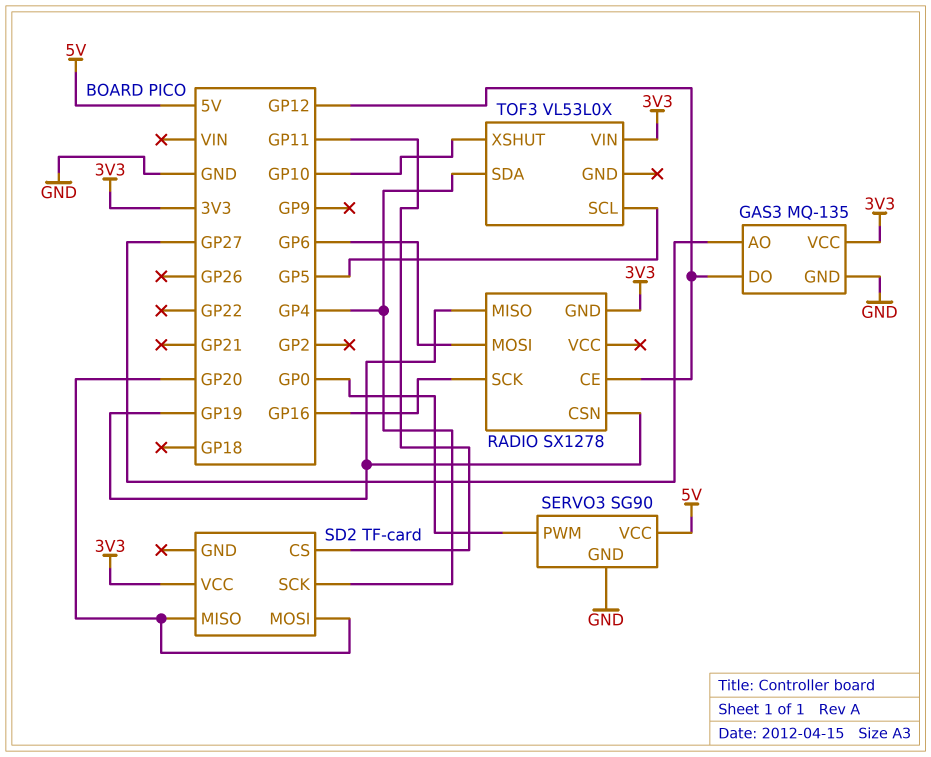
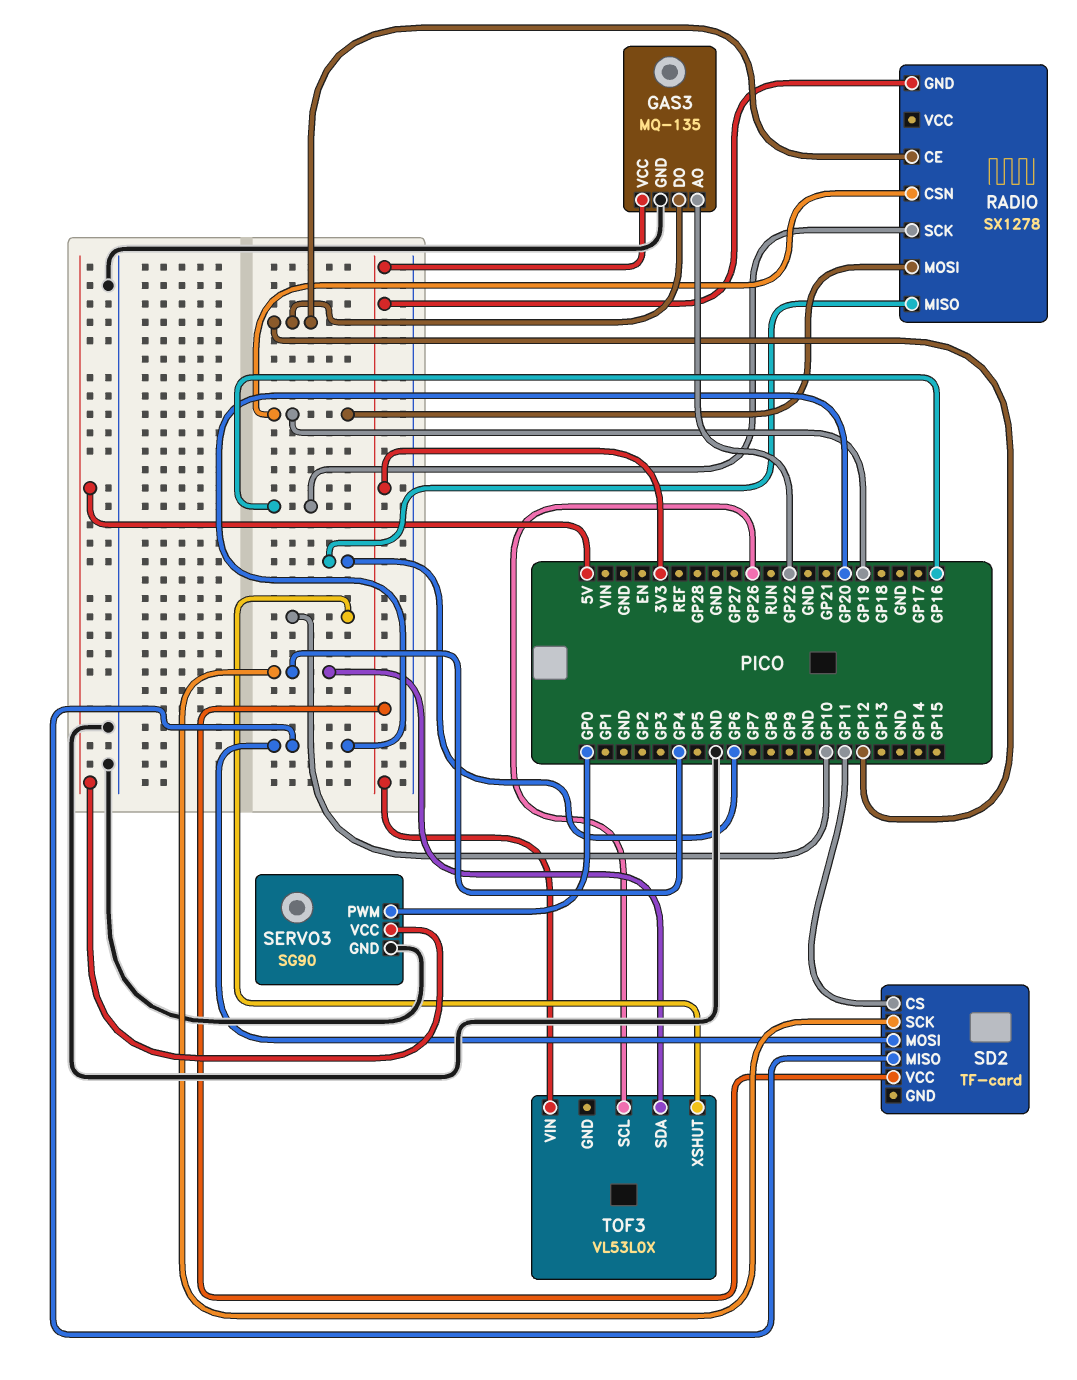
GAS3 pin AO: GP27 -> GP22
RADIO pin MISO: GP19 -> GP6
RADIO pin MOSI: GP6 -> GP19
TOF3 pin SCL: GP5 -> GP26

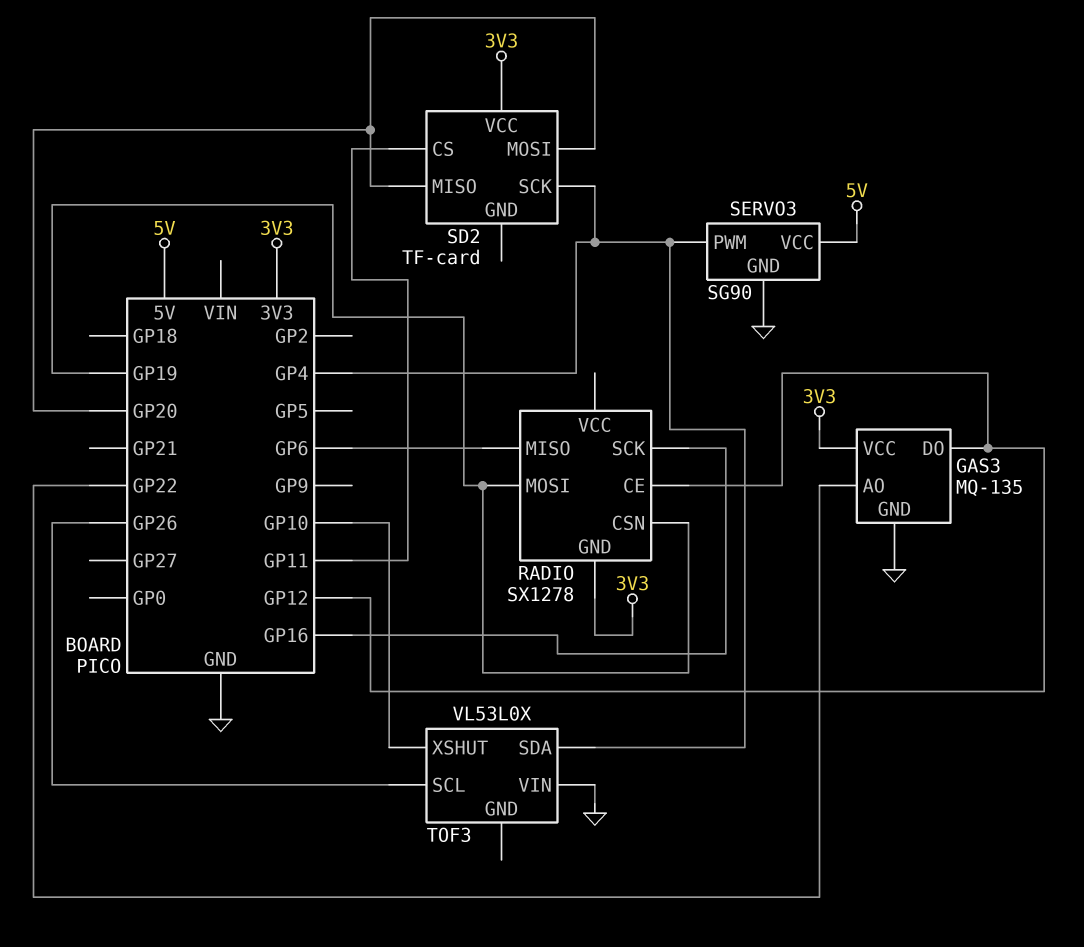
SERVO3 pin PWM: GP0 -> GP4
TOF3 pin VIN: 3V3 -> GND

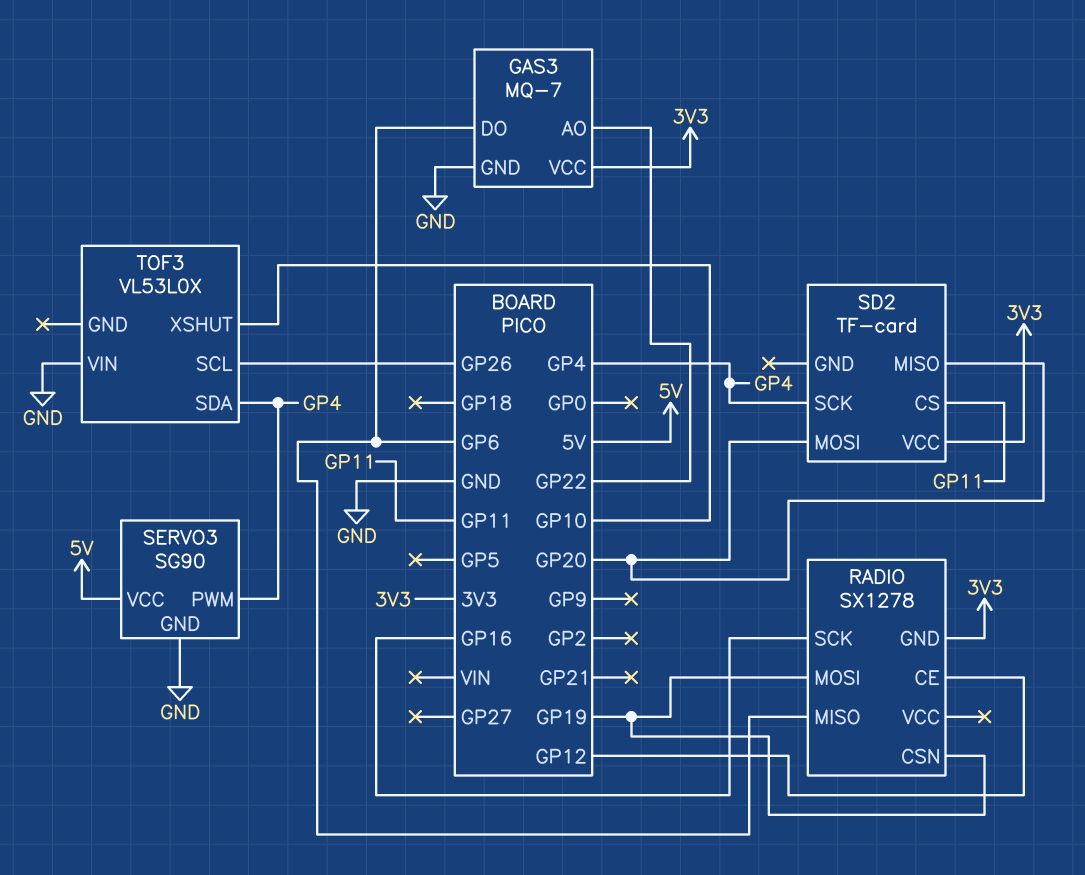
GAS3: MQ-135 -> MQ-7
GAS3 pin DO: GP12 -> GP6

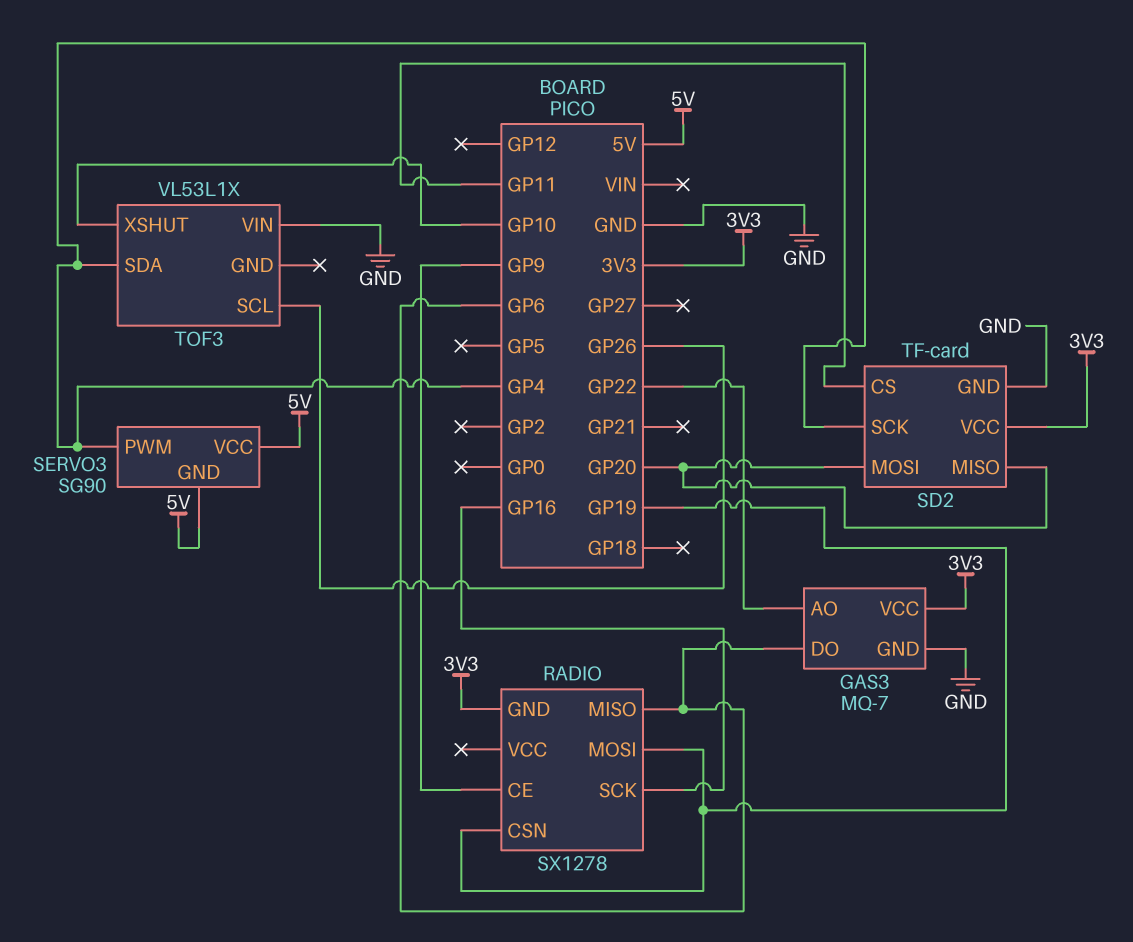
RADIO pin CE: GP12 -> GP9
SD2 pin GND: none -> GND
SERVO3 pin GND: GND -> 5V
TOF3: VL53L0X -> VL53L1X

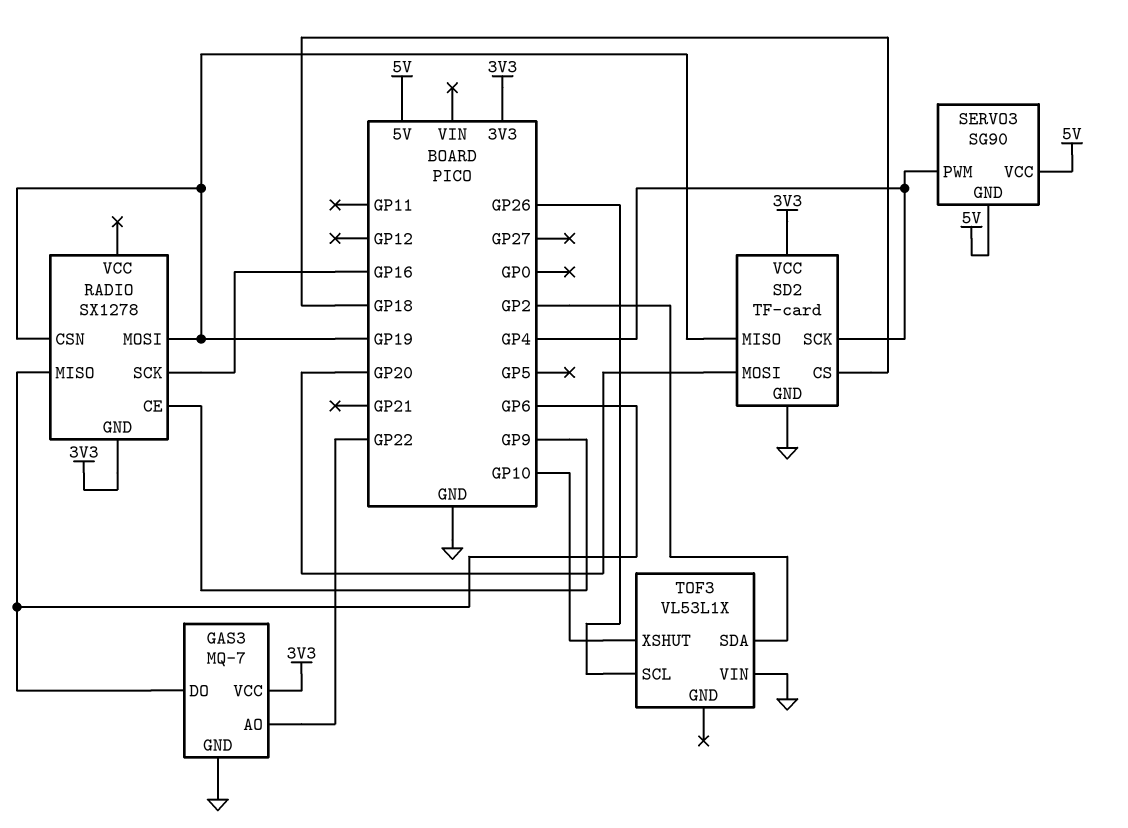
SD2 pin CS: GP11 -> GP18
SD2 pin MISO: GP20 -> GP19
TOF3 pin SDA: GP4 -> GP2

